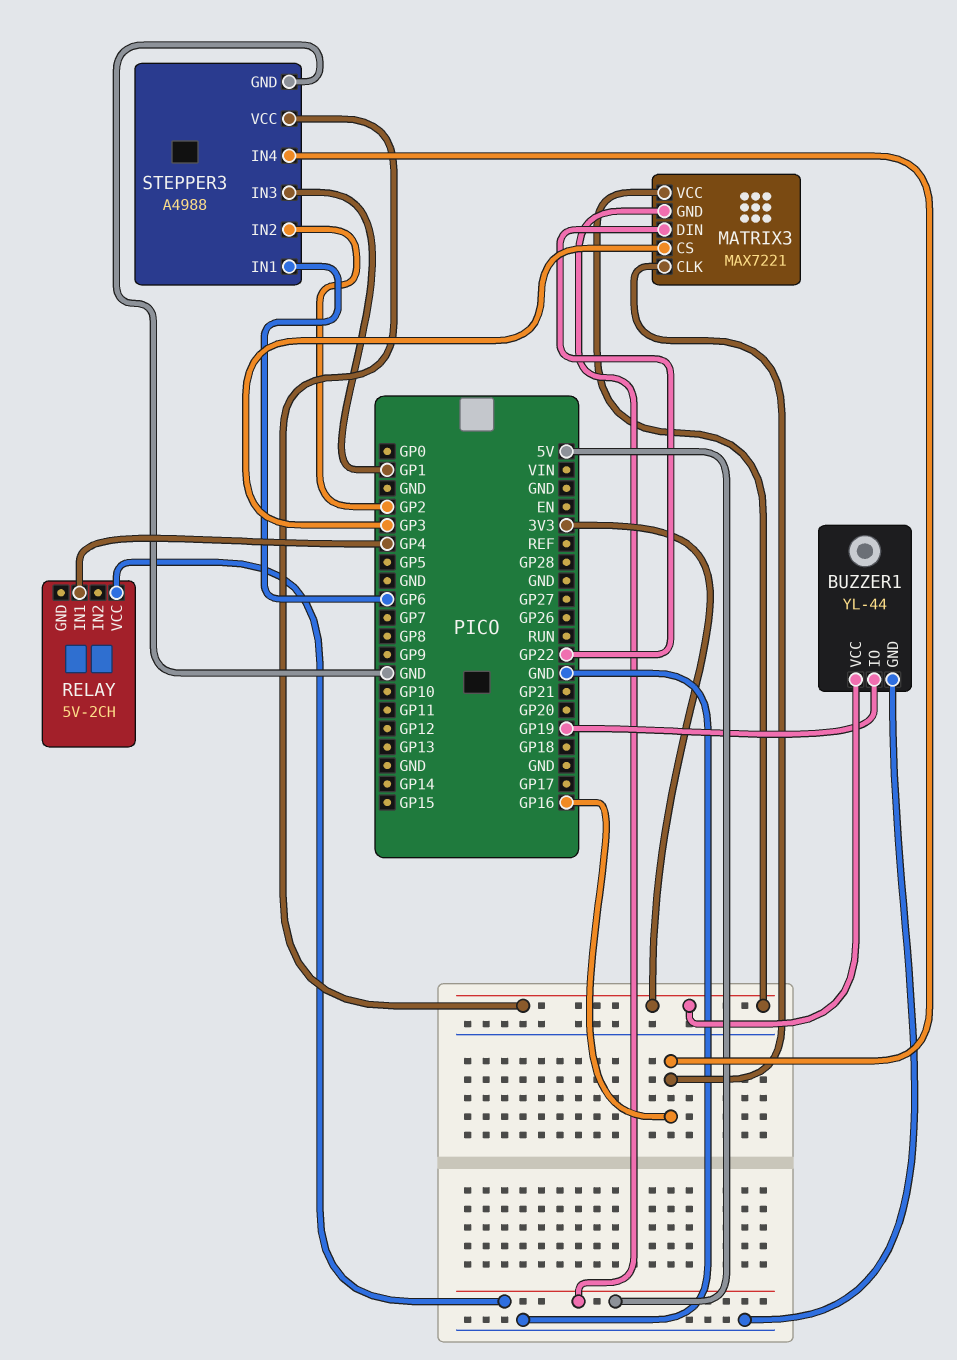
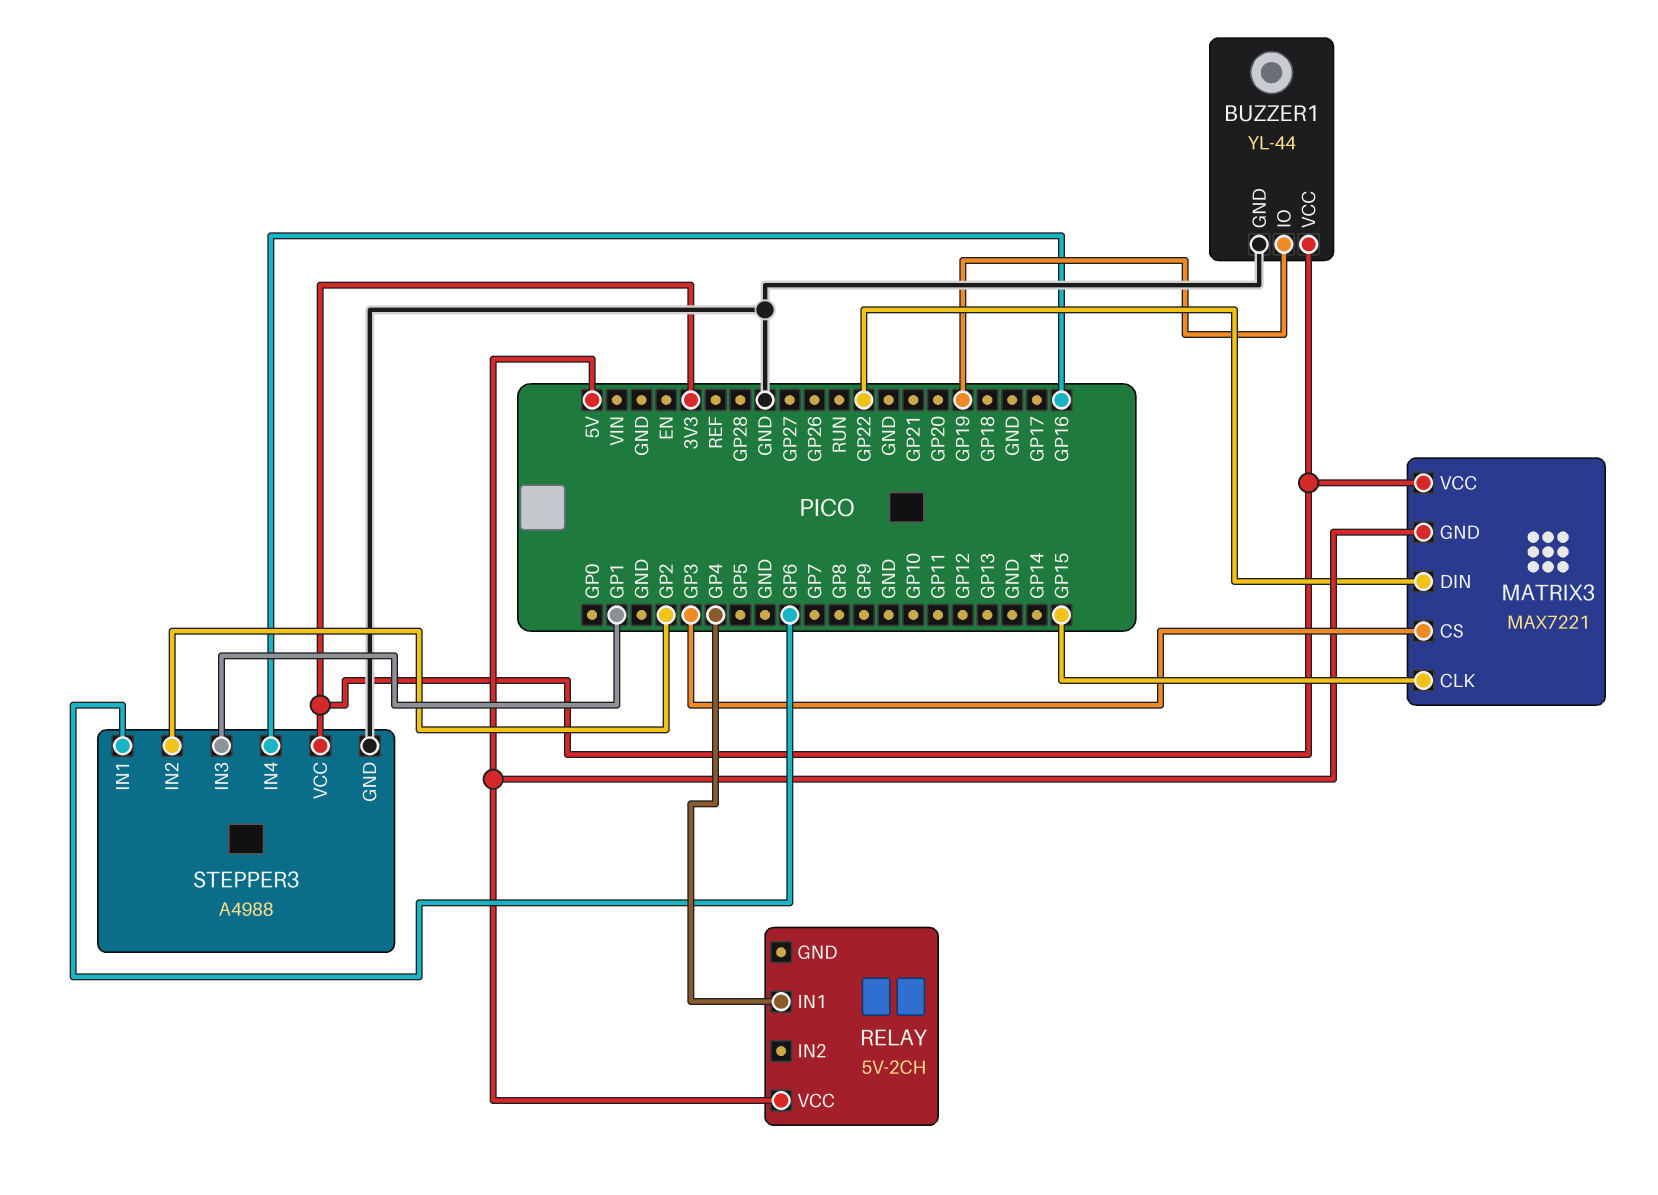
MATRIX3 pin CLK: GP16 -> GP15

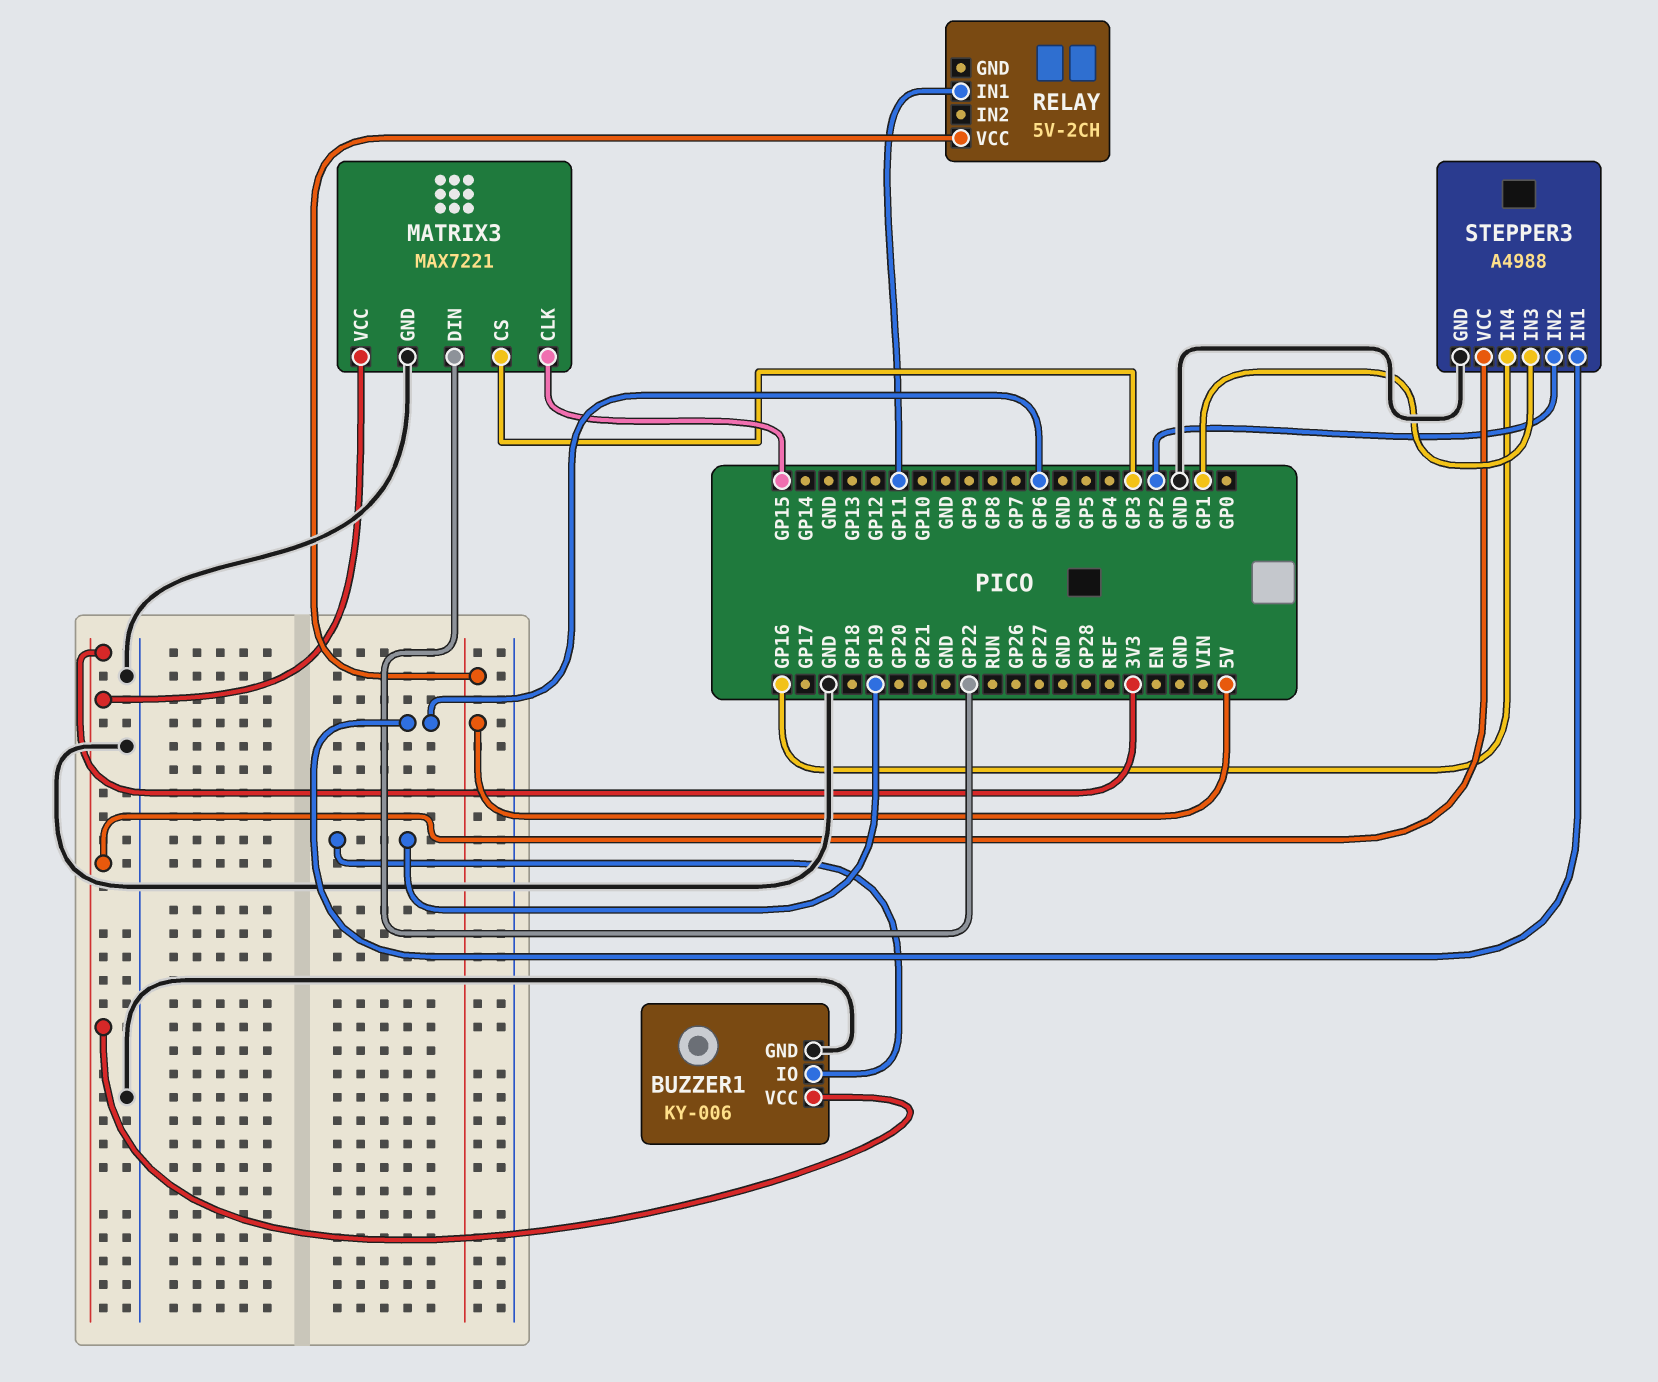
BUZZER1: YL-44 -> KY-006
MATRIX3 pin GND: 5V -> GND
RELAY pin IN1: GP4 -> GP11

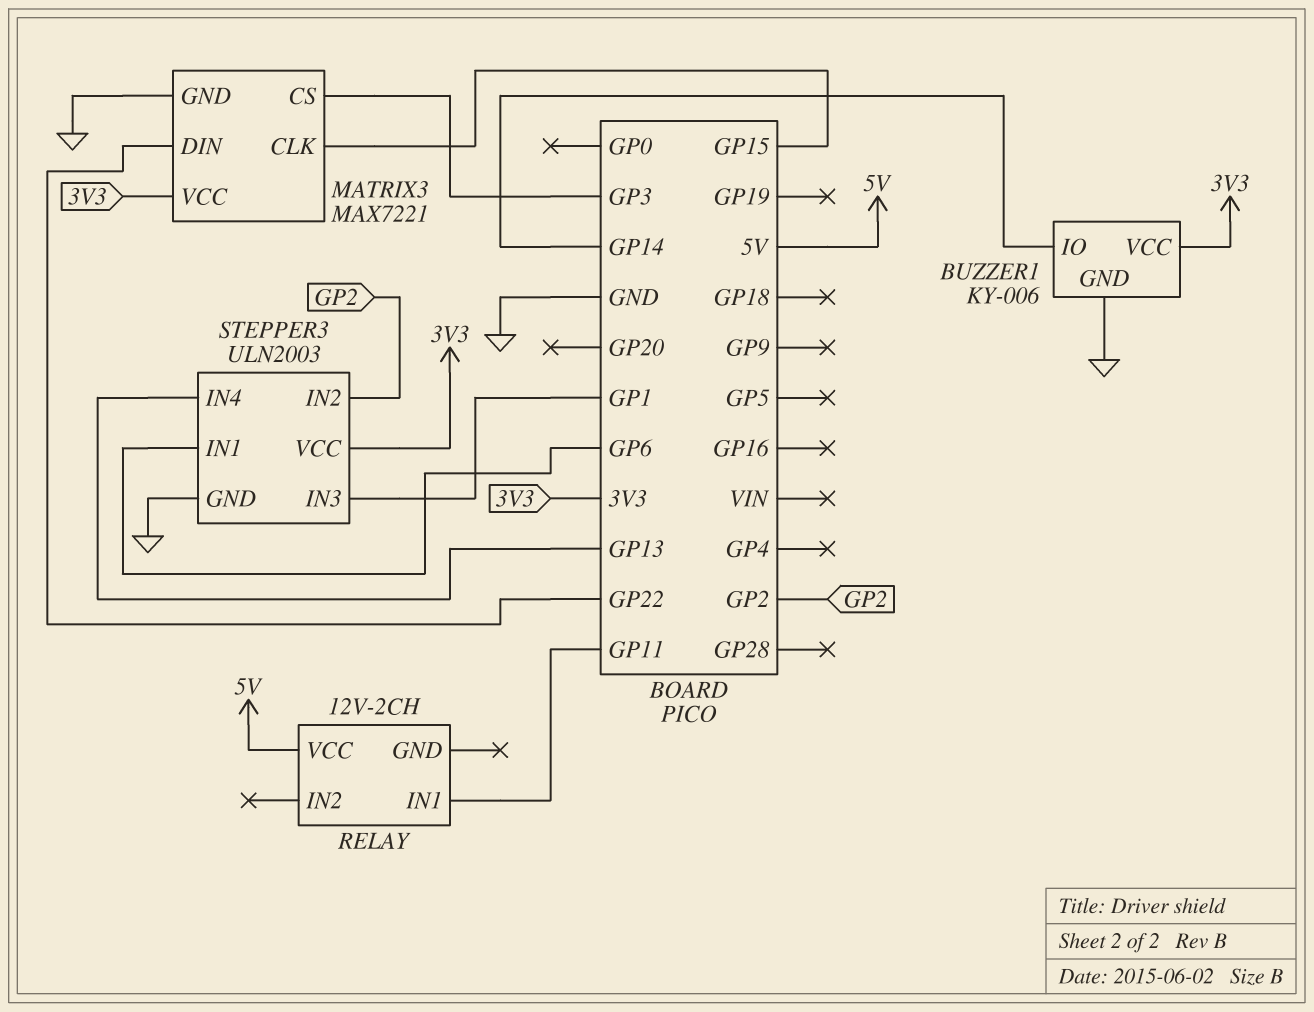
BUZZER1 pin IO: GP19 -> GP14
RELAY: 5V-2CH -> 12V-2CH
STEPPER3: A4988 -> ULN2003
STEPPER3 pin IN4: GP16 -> GP13

